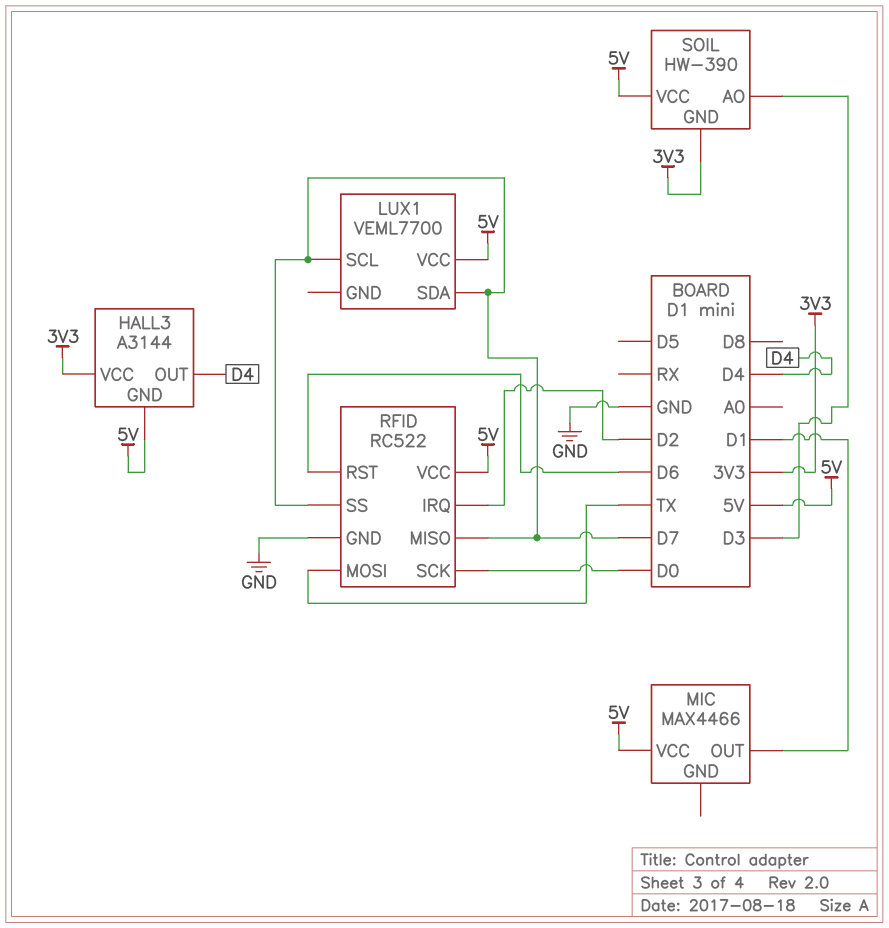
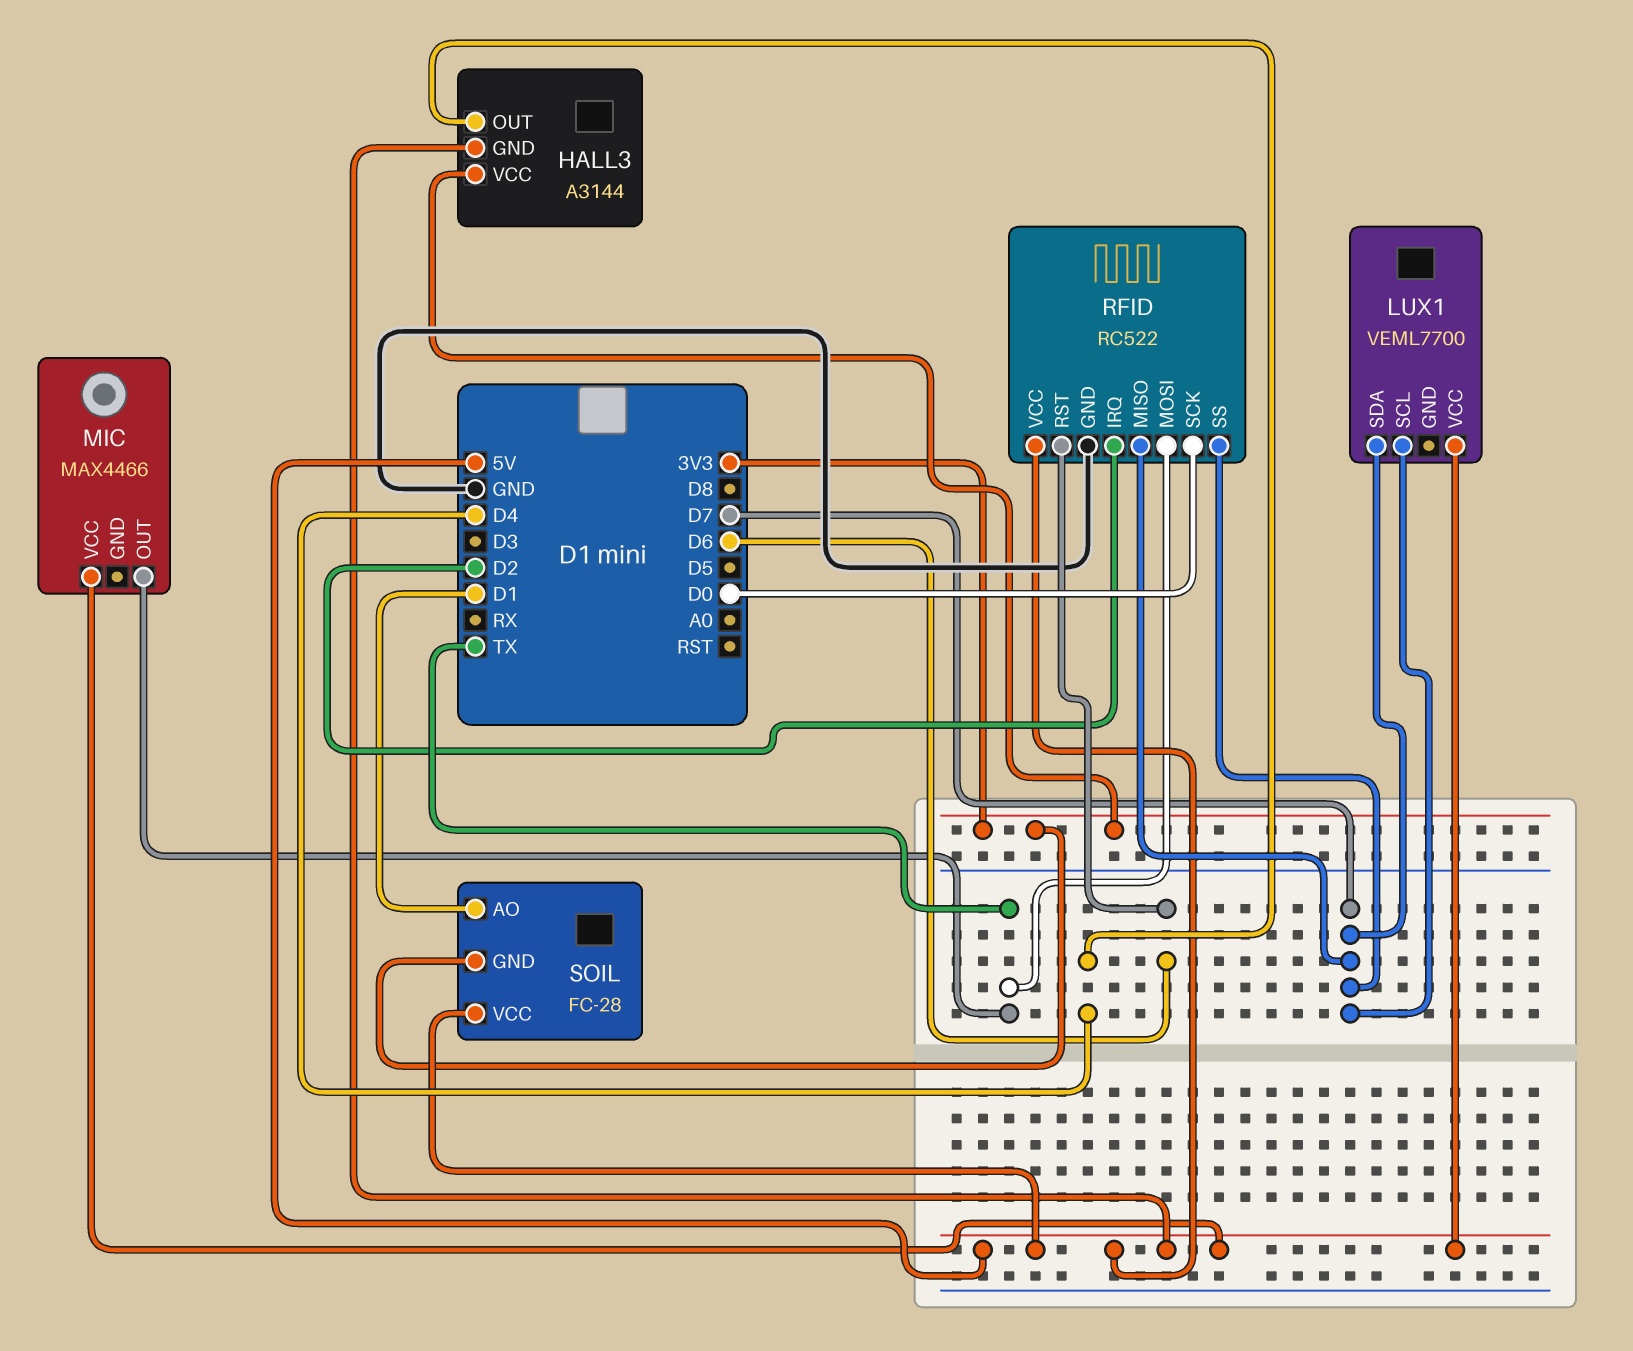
MIC pin OUT: D1 -> TX
SOIL: HW-390 -> FC-28
SOIL pin AO: D3 -> D1

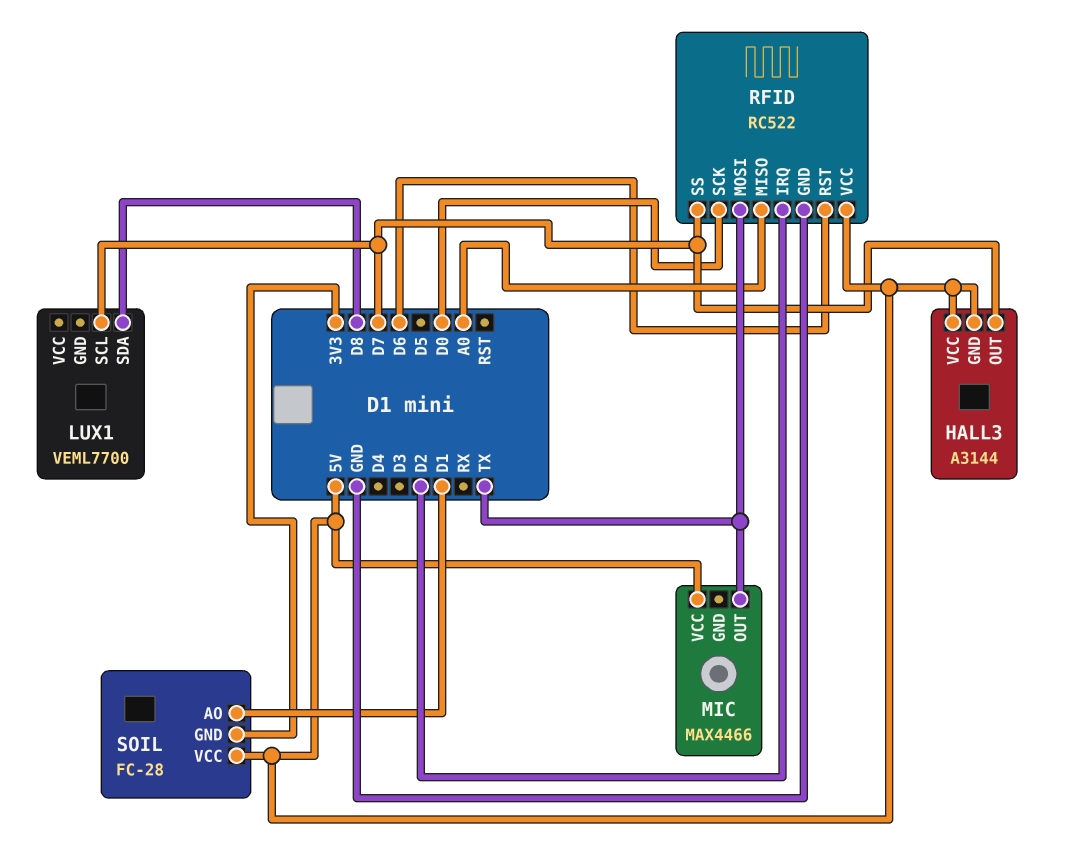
HALL3 pin OUT: D4 -> D7
HALL3 pin VCC: 3V3 -> 5V
LUX1 pin SDA: D7 -> D8
LUX1 pin VCC: 5V -> none
RFID pin MISO: D7 -> A0

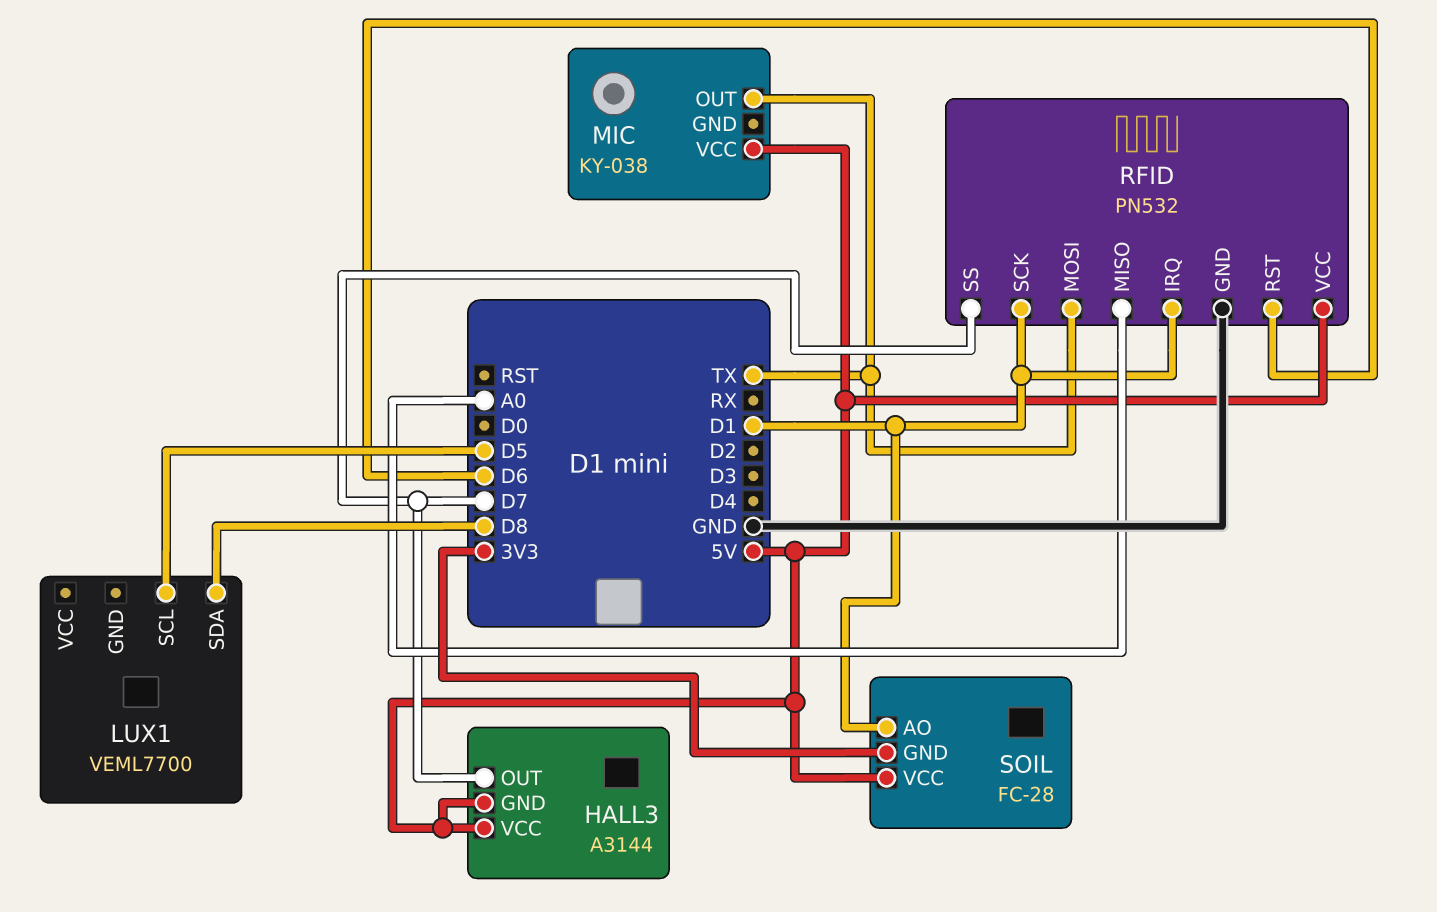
LUX1 pin SCL: D7 -> D5
MIC: MAX4466 -> KY-038
RFID: RC522 -> PN532
RFID pin IRQ: D2 -> D1
RFID pin SCK: D0 -> D1

